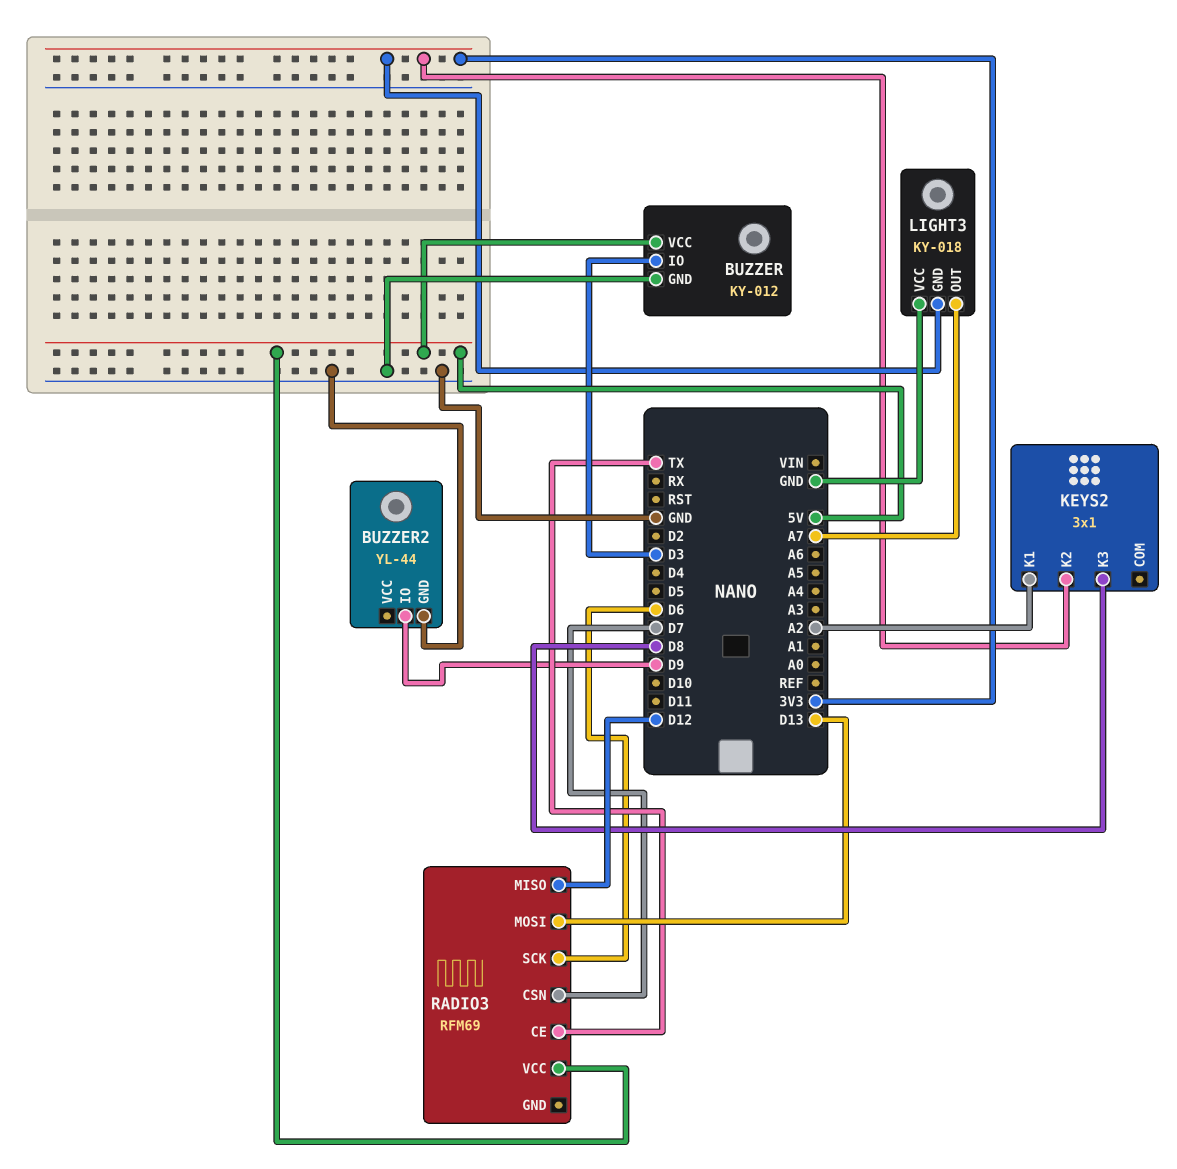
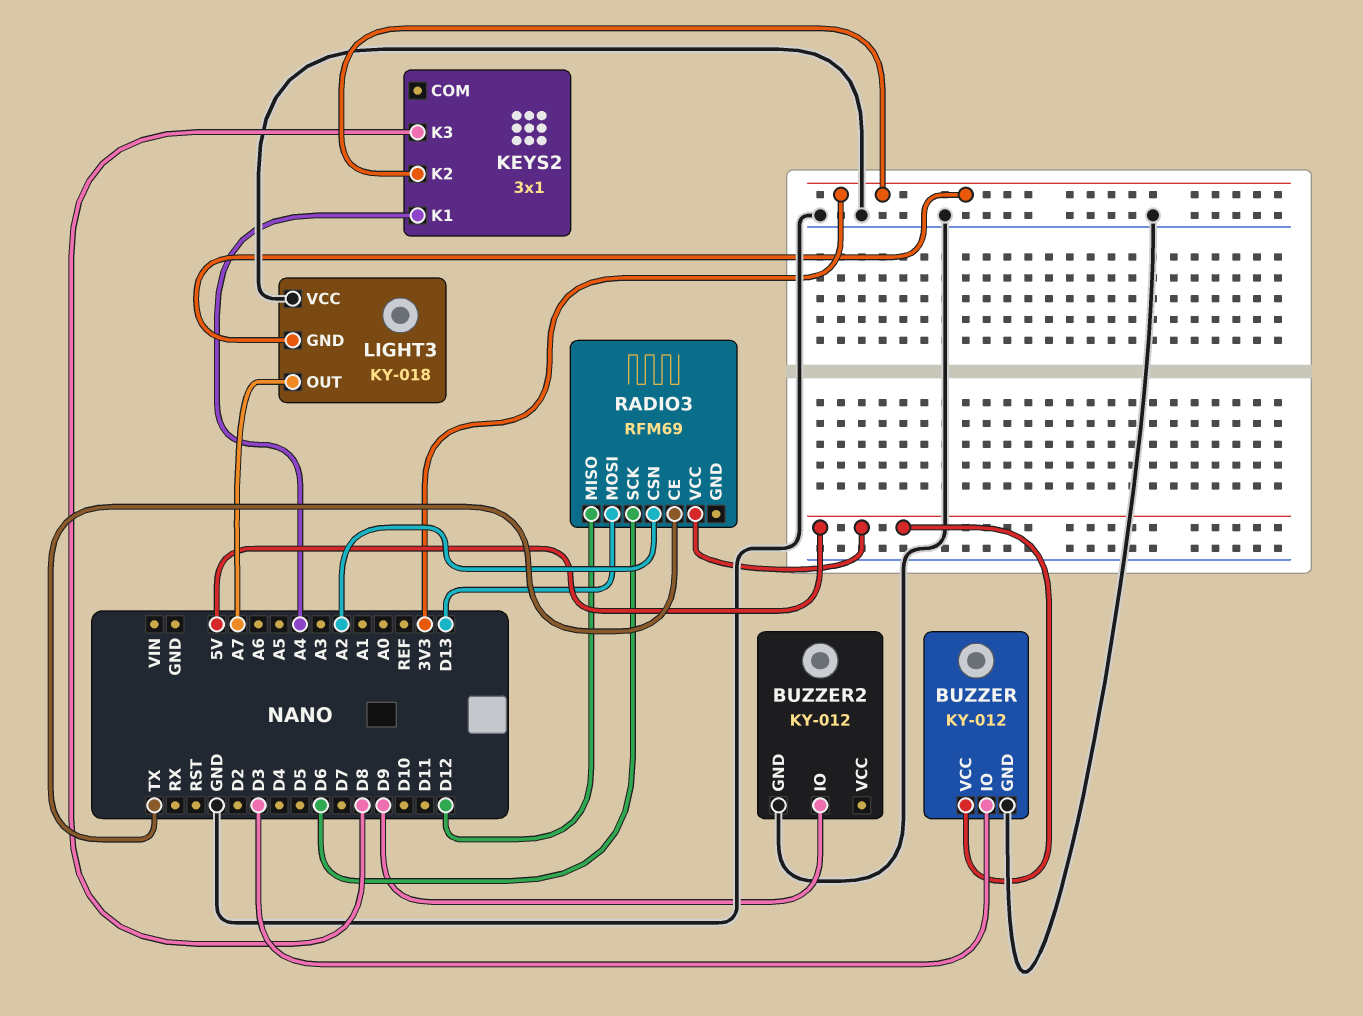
BUZZER2: YL-44 -> KY-012
KEYS2 pin K1: A2 -> A4
RADIO3 pin CSN: D7 -> A2

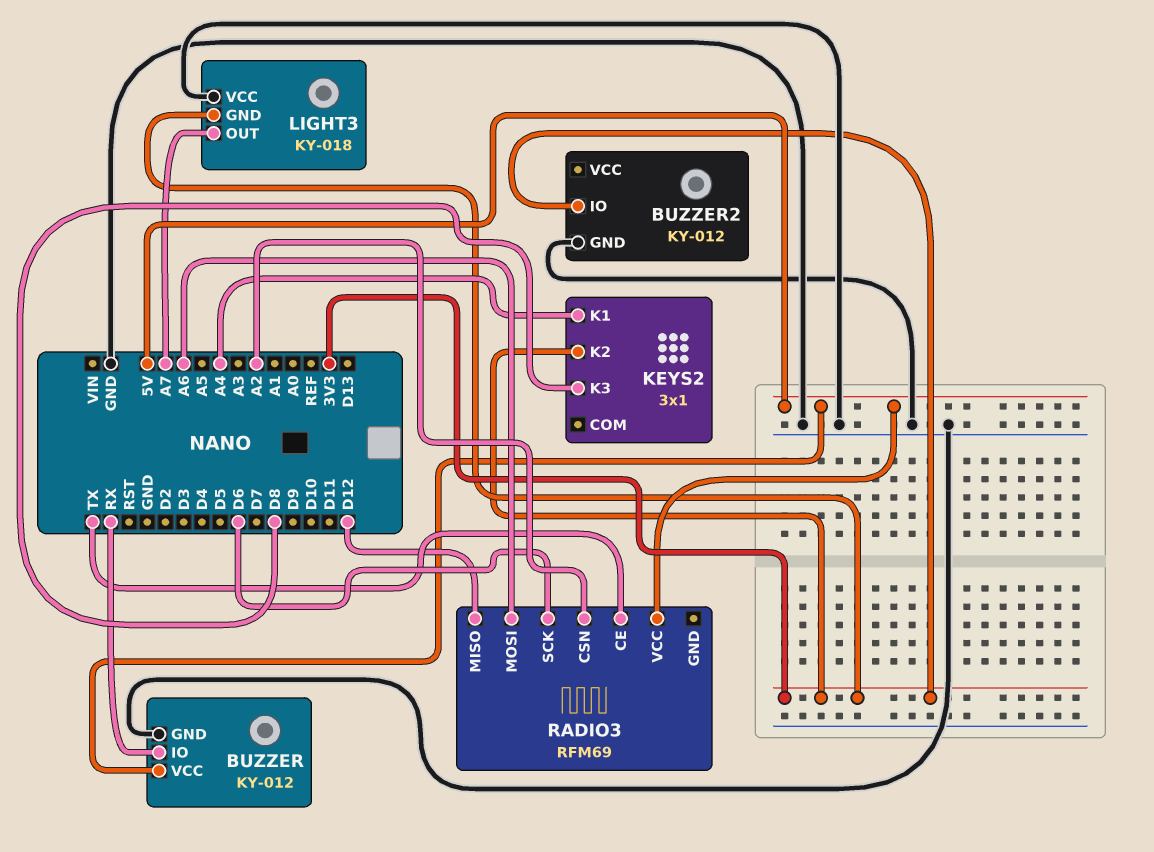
BUZZER pin IO: D3 -> RX
BUZZER2 pin IO: D9 -> 3V3
RADIO3 pin MOSI: D13 -> A6

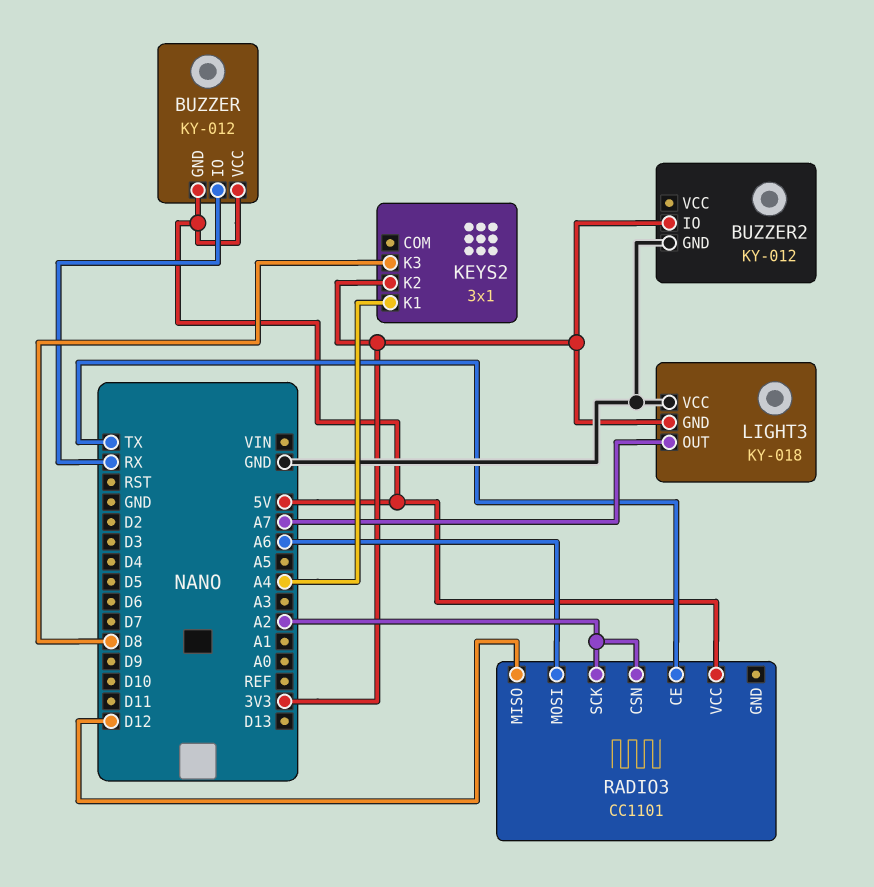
BUZZER pin GND: GND -> 5V
RADIO3: RFM69 -> CC1101
RADIO3 pin SCK: D6 -> A2

